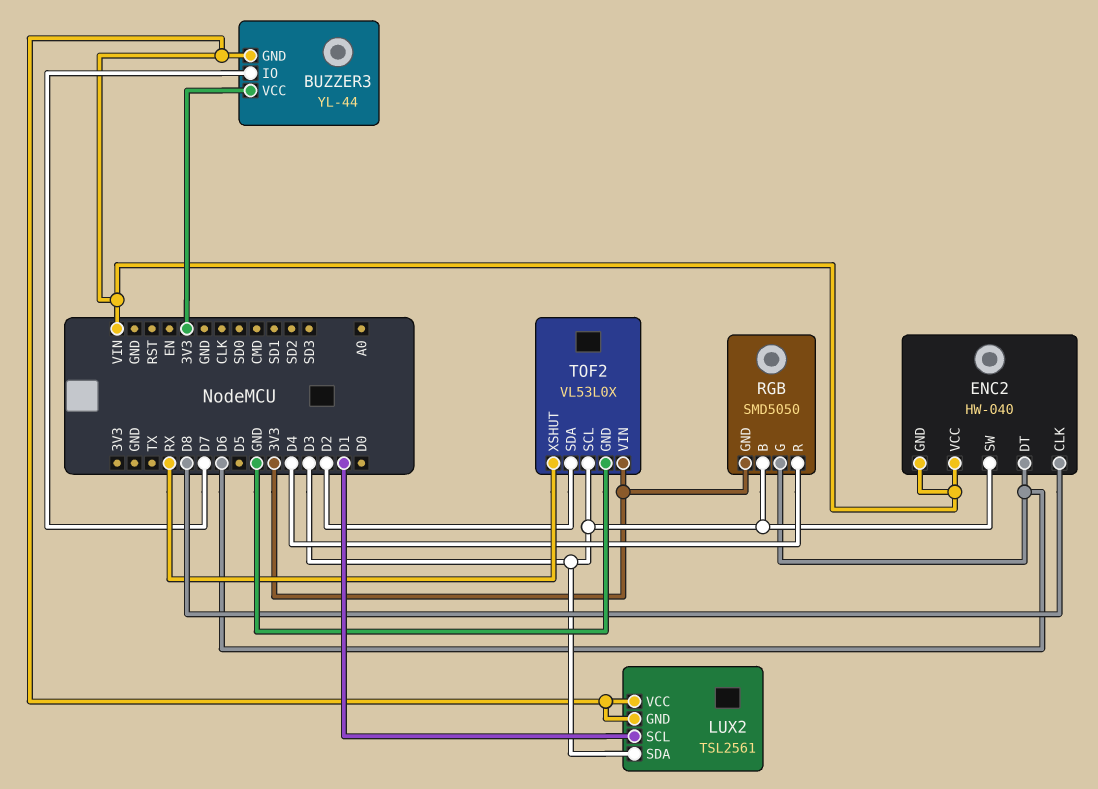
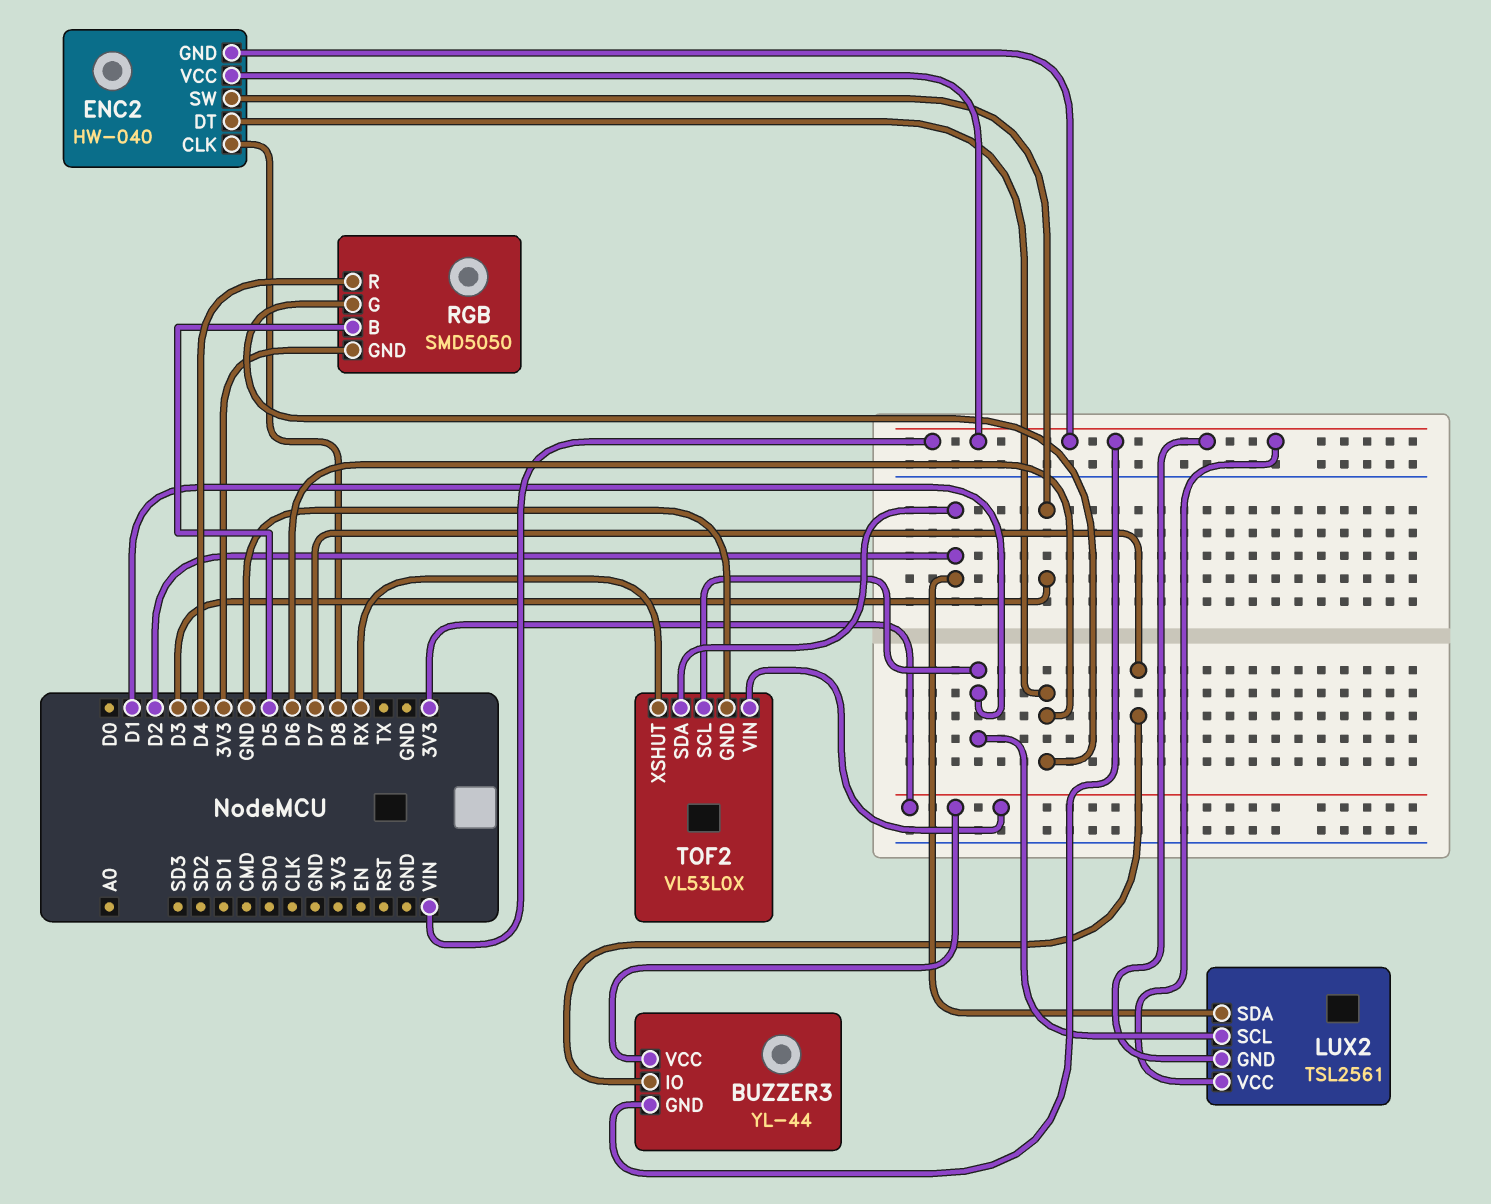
LUX2 pin SDA: D3 -> D2
RGB pin B: D3 -> D5
TOF2 pin SCL: D3 -> D1

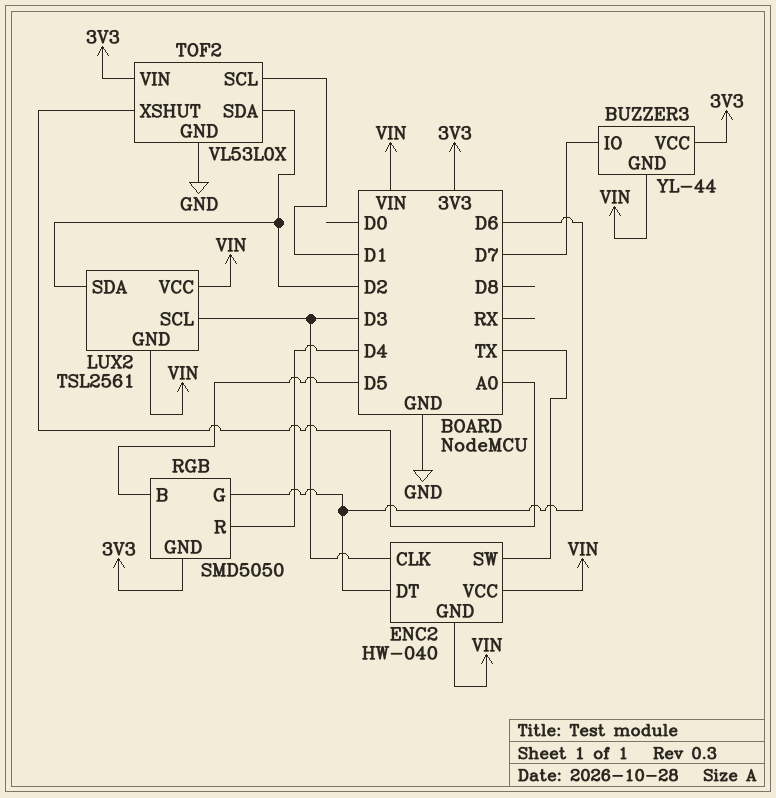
ENC2 pin CLK: D8 -> D3
ENC2 pin SW: D3 -> TX
LUX2 pin SCL: D1 -> D3
TOF2 pin XSHUT: RX -> A0

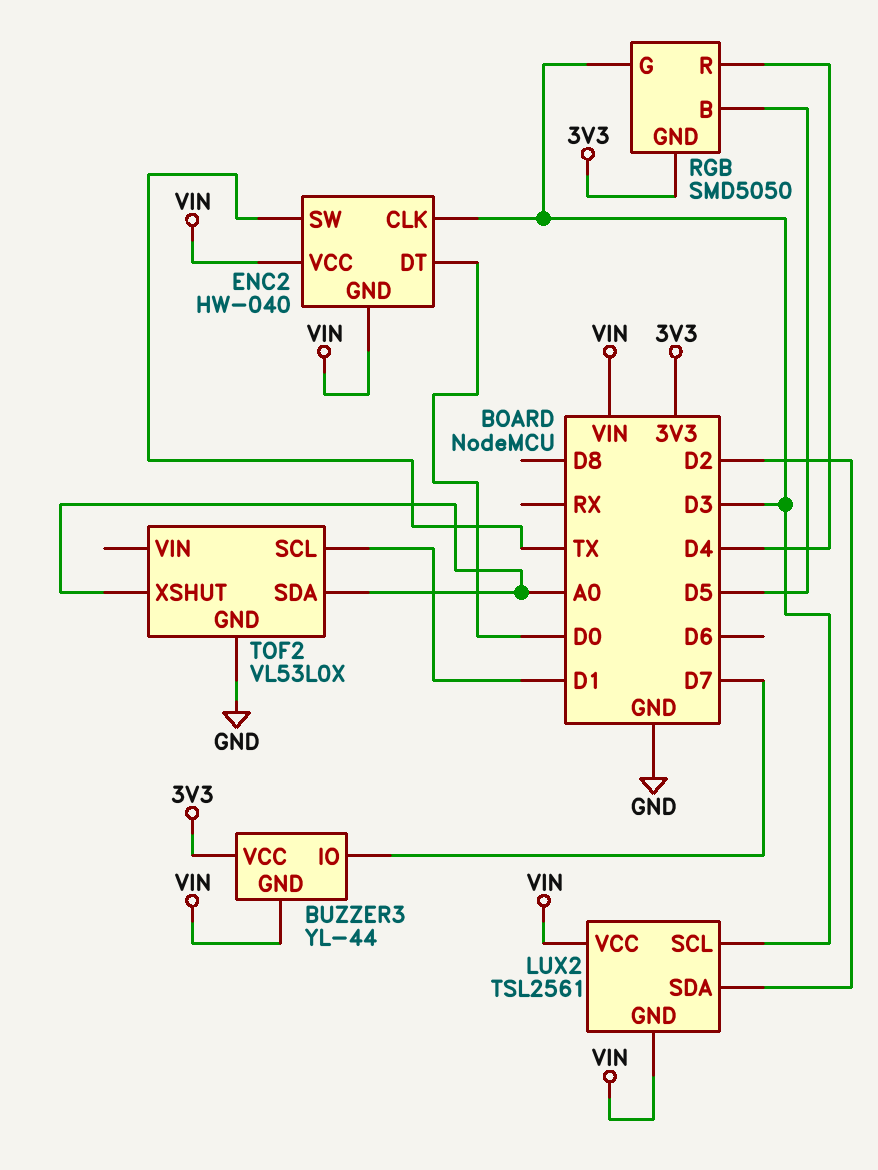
ENC2 pin DT: D6 -> D0
RGB pin G: D6 -> D3
TOF2 pin SDA: D2 -> A0
TOF2 pin VIN: 3V3 -> none

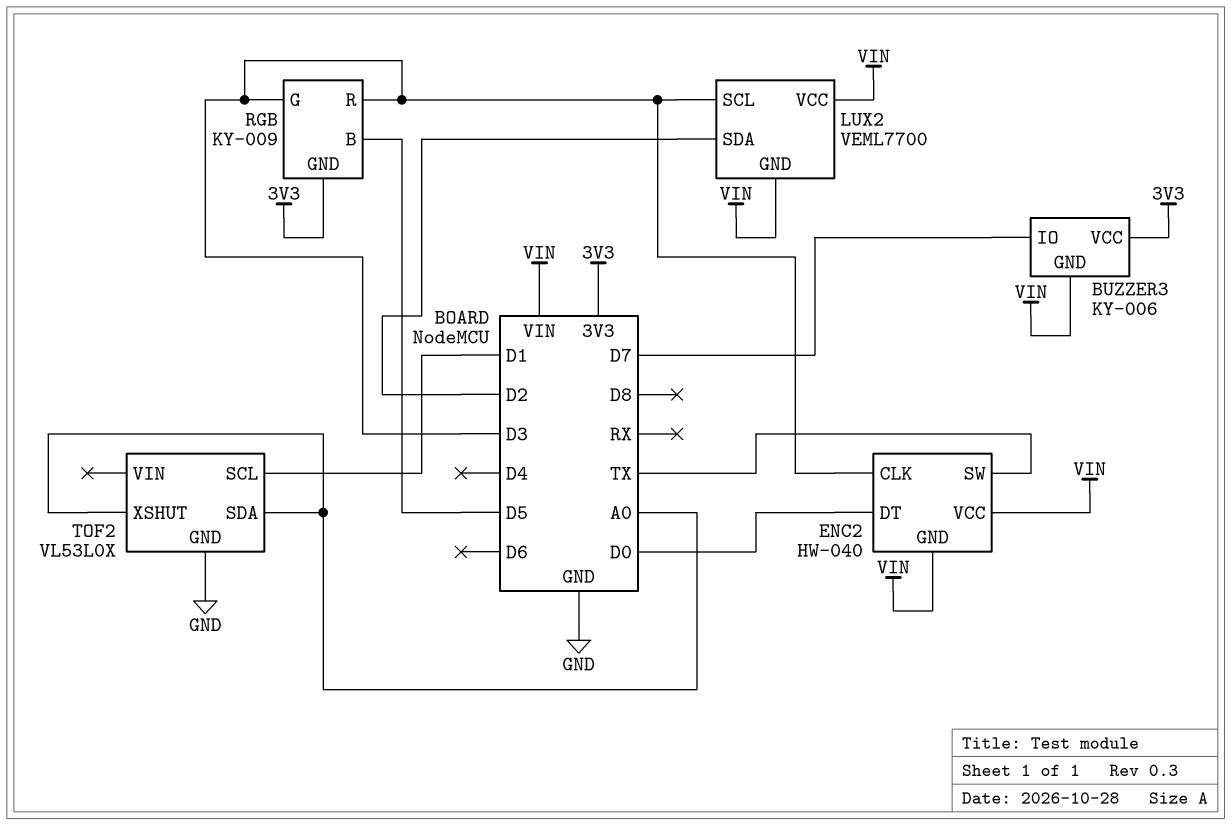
BUZZER3: YL-44 -> KY-006
LUX2: TSL2561 -> VEML7700
RGB: SMD5050 -> KY-009
RGB pin R: D4 -> D3

